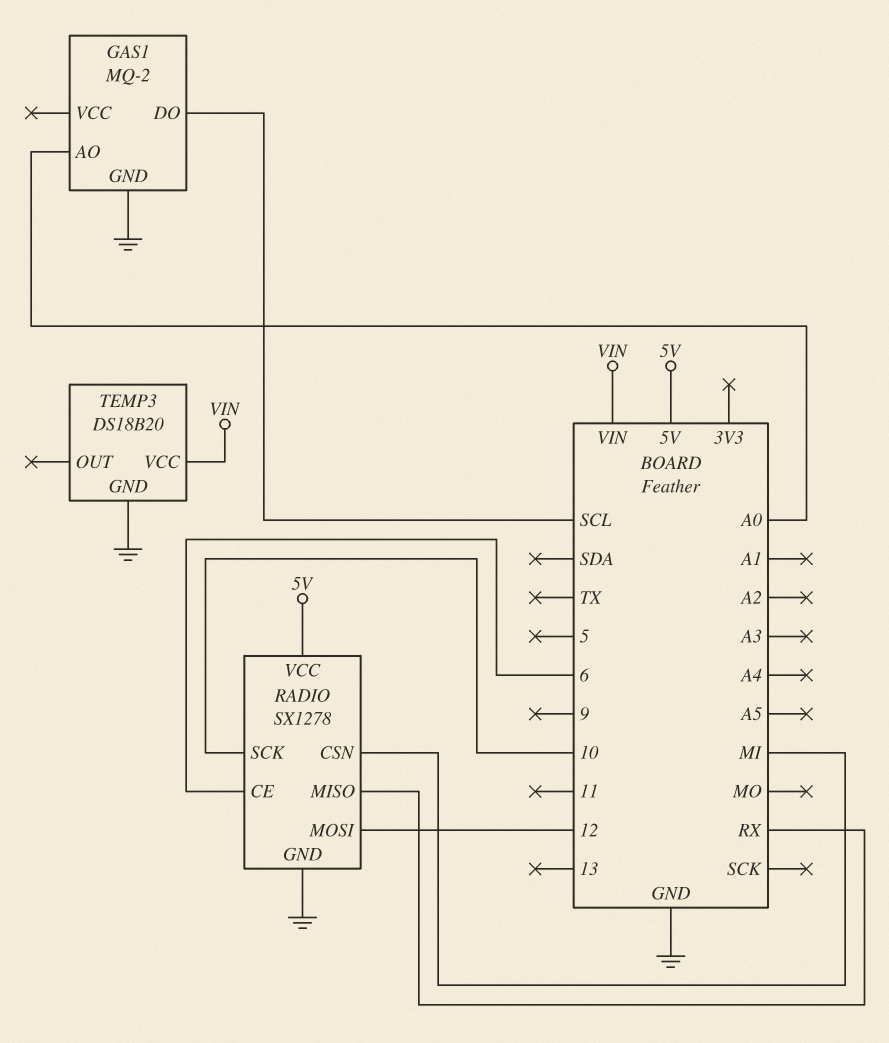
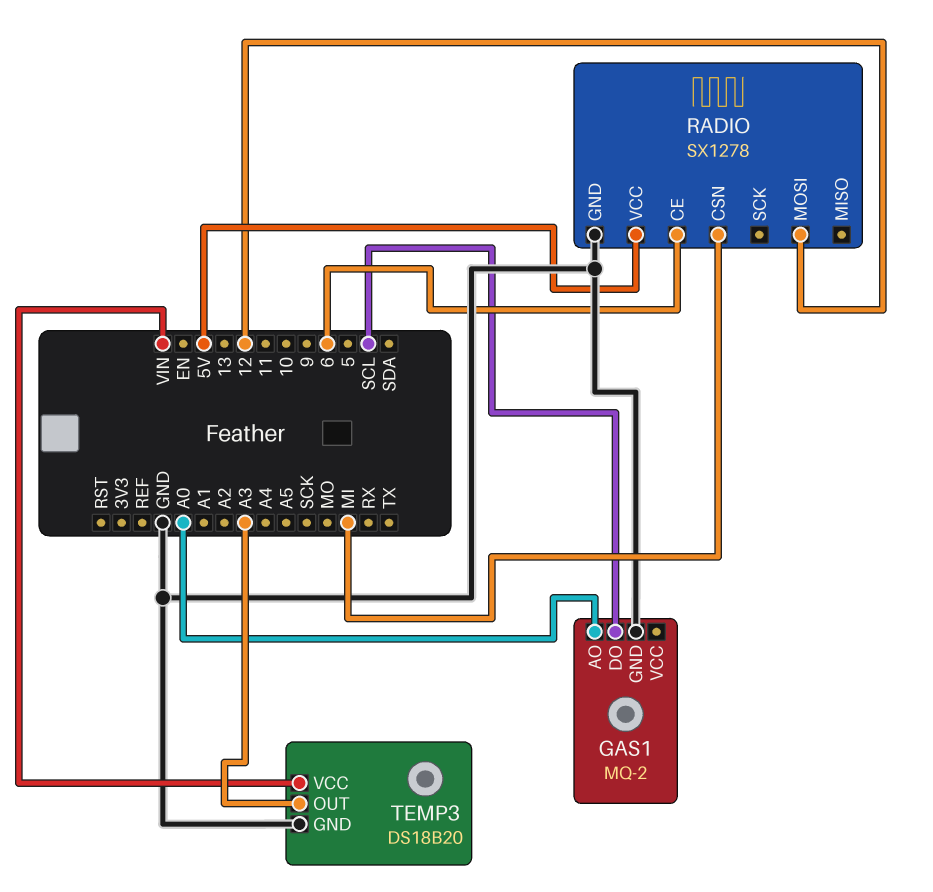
RADIO pin MISO: RX -> none
RADIO pin SCK: 10 -> none
TEMP3 pin OUT: none -> A3

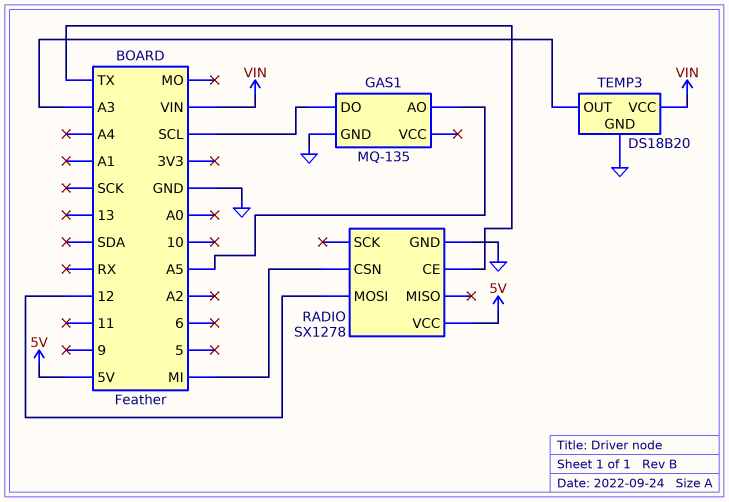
GAS1: MQ-2 -> MQ-135
GAS1 pin AO: A0 -> A5
RADIO pin CE: 6 -> TX

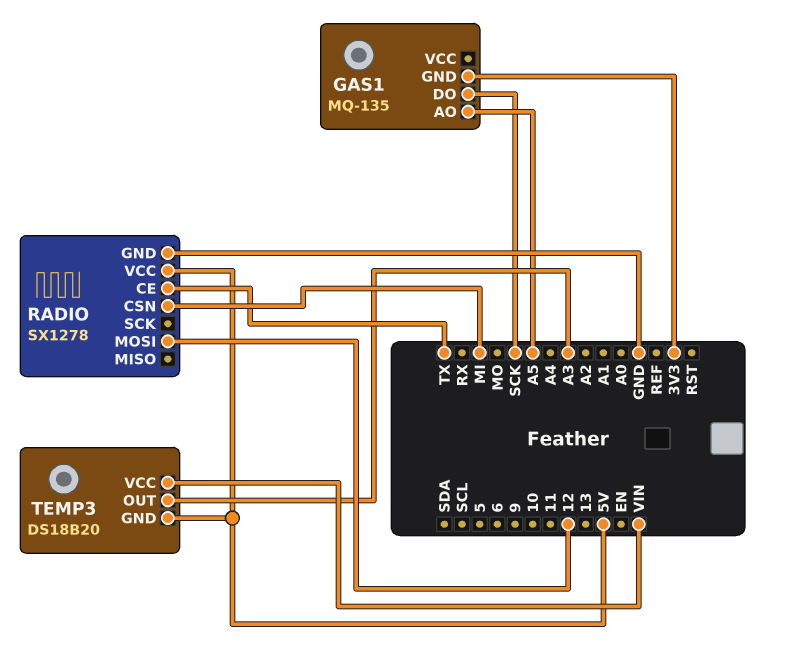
GAS1 pin DO: SCL -> SCK
GAS1 pin GND: GND -> 3V3
TEMP3 pin GND: GND -> 5V

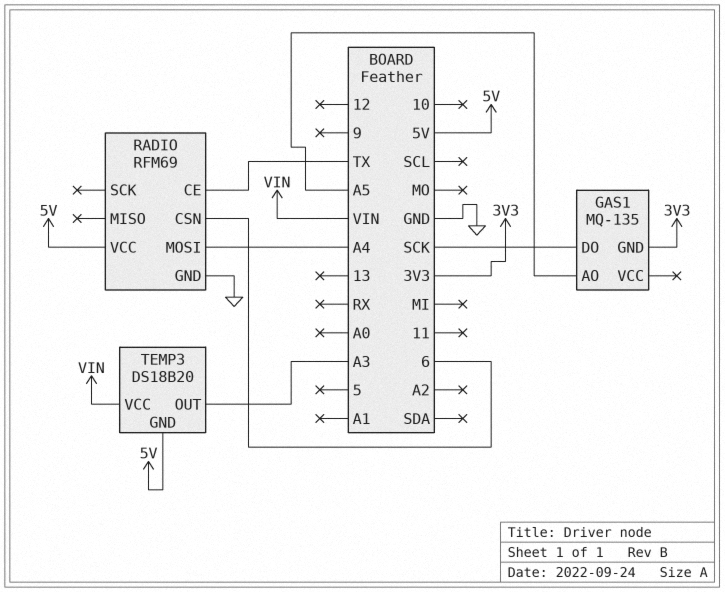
RADIO: SX1278 -> RFM69
RADIO pin CSN: MI -> 6
RADIO pin MOSI: 12 -> A4

